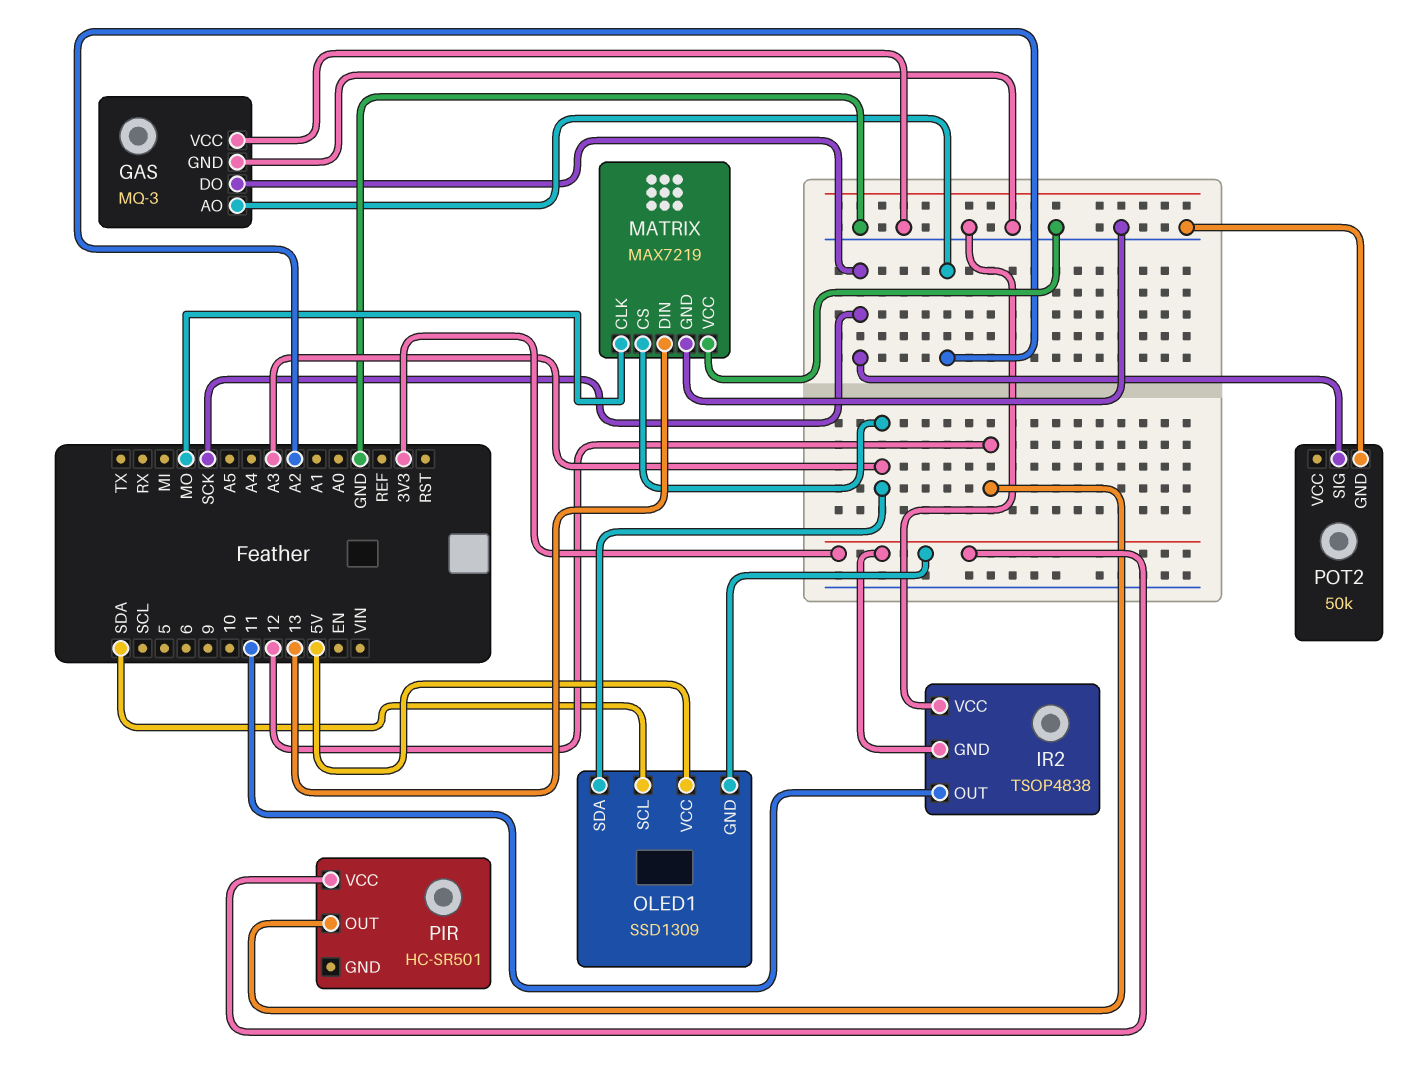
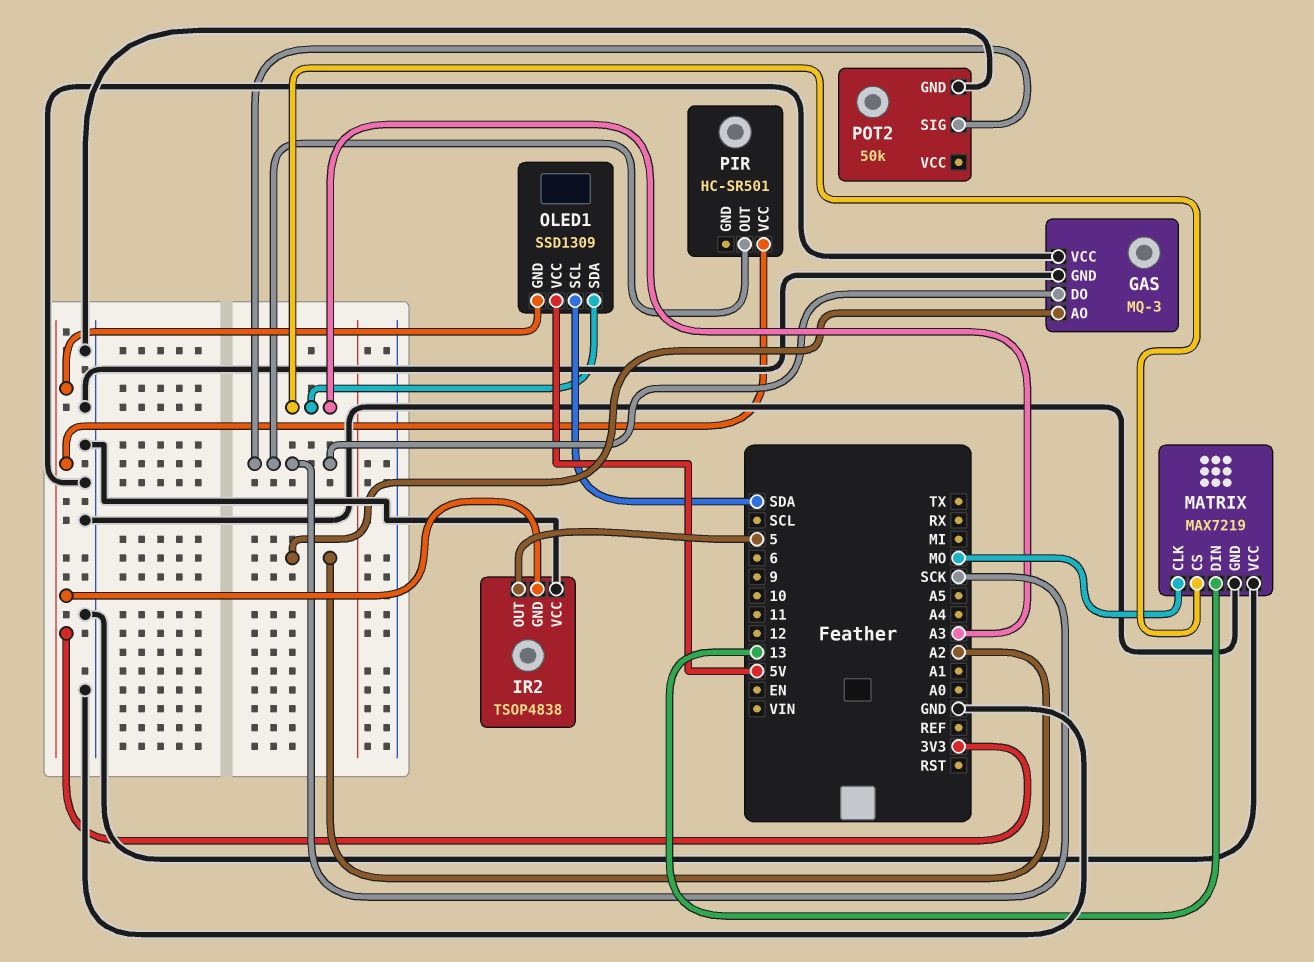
IR2 pin OUT: 11 -> 5
PIR pin OUT: 12 -> SCK

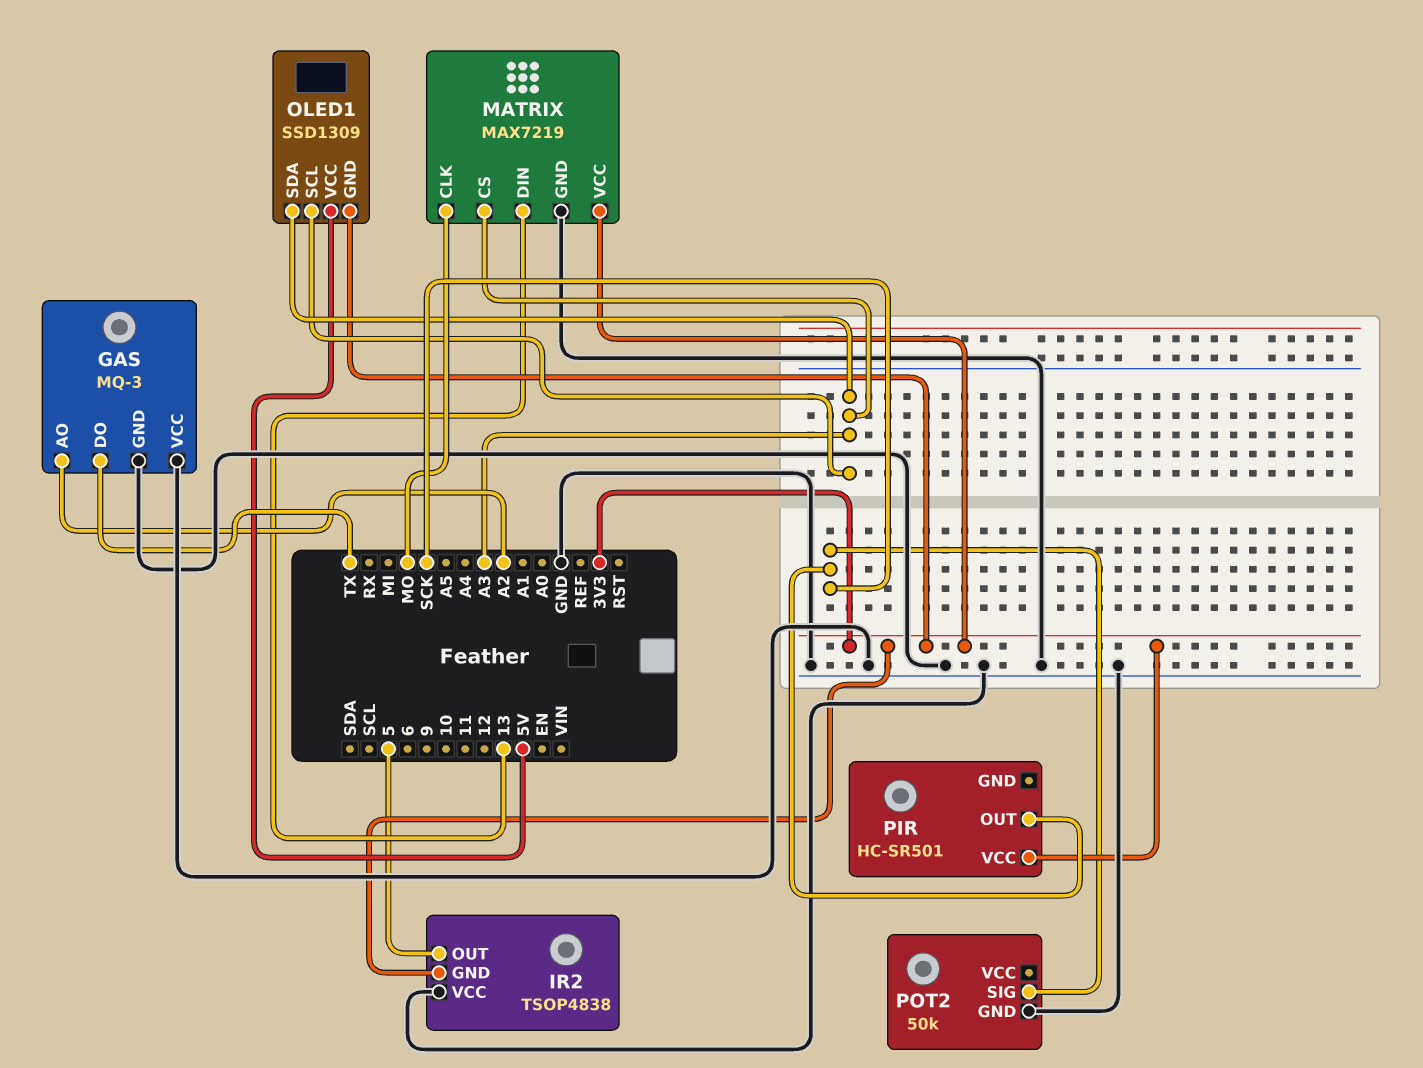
GAS pin DO: SCK -> TX
MATRIX pin VCC: GND -> 3V3
OLED1 pin SCL: SDA -> A3

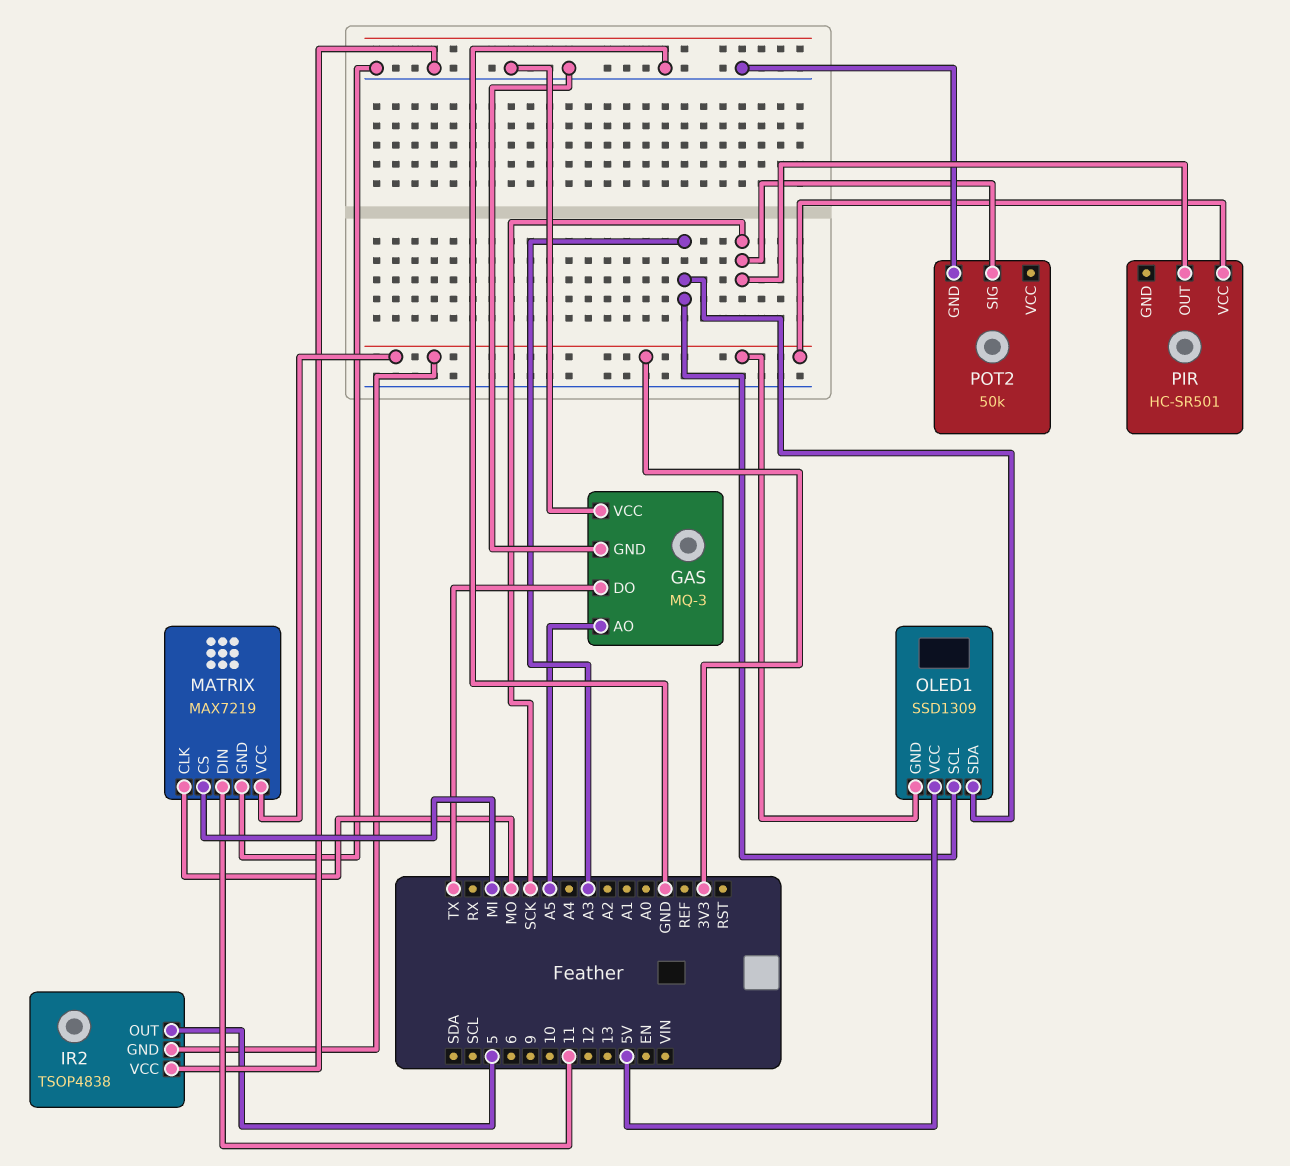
GAS pin AO: A2 -> A5
MATRIX pin CS: A3 -> MI
MATRIX pin DIN: 13 -> 11

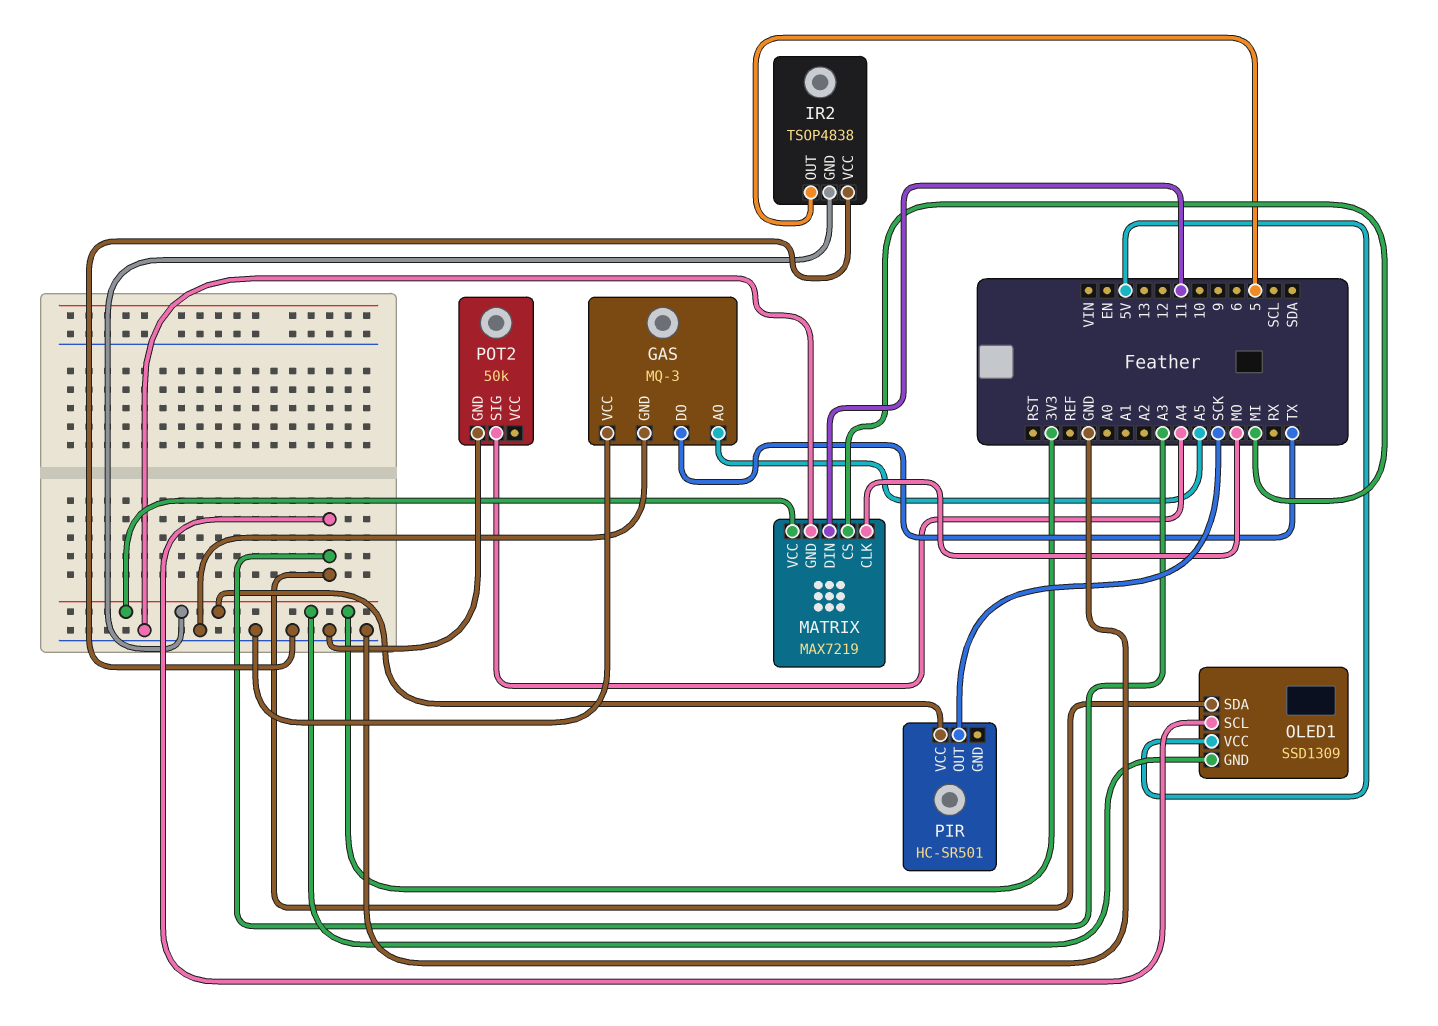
POT2 pin SIG: SCK -> A4

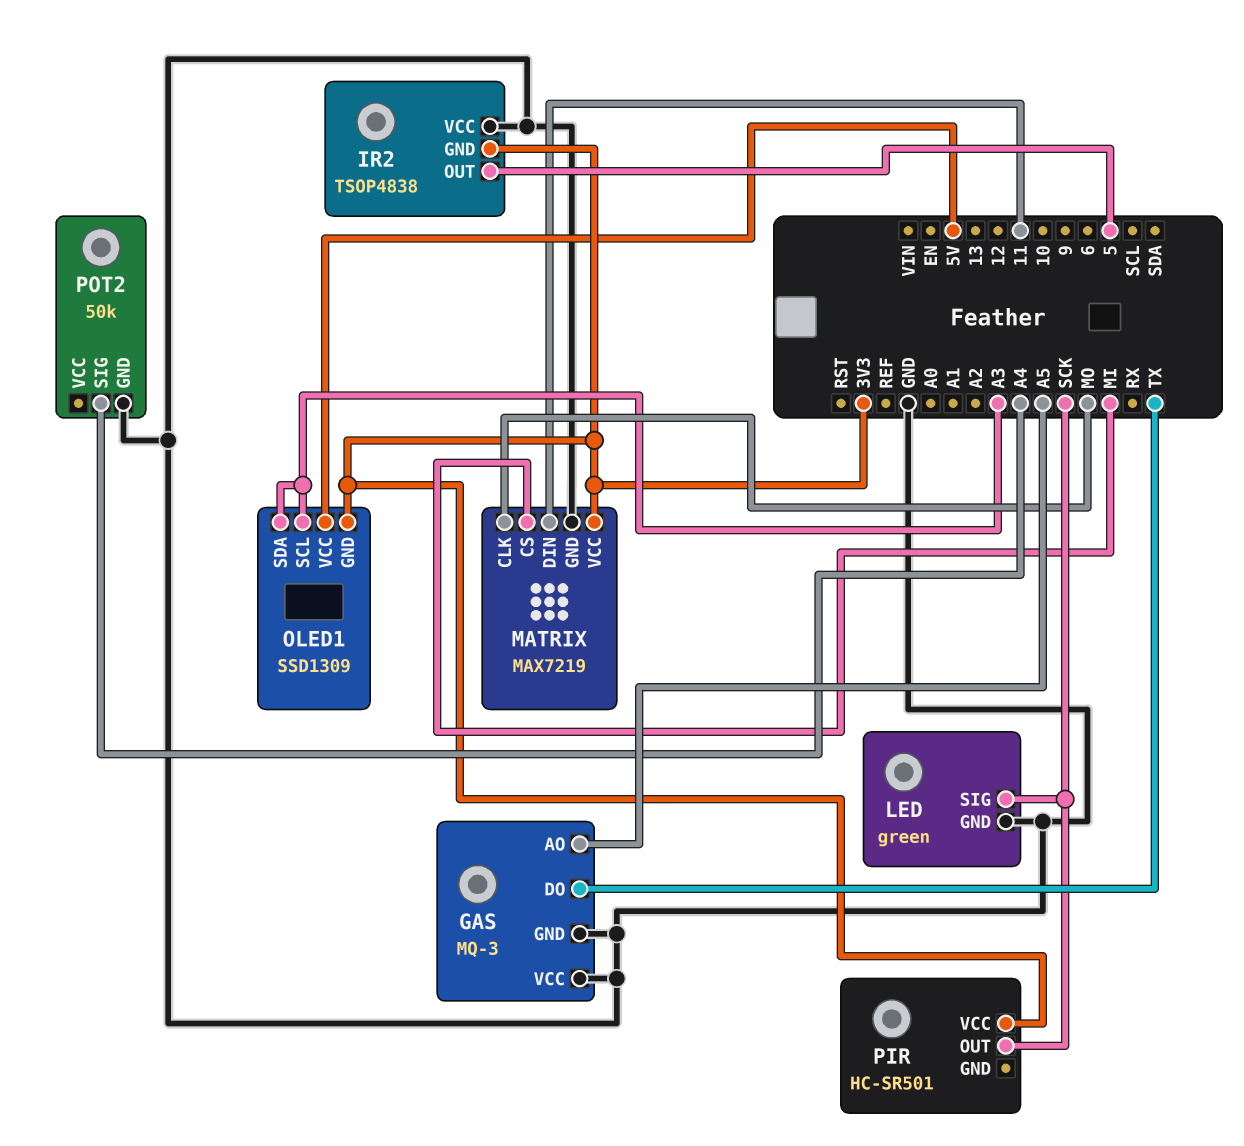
LED: none -> green
LED pin GND: none -> GND
LED pin SIG: none -> SCK

